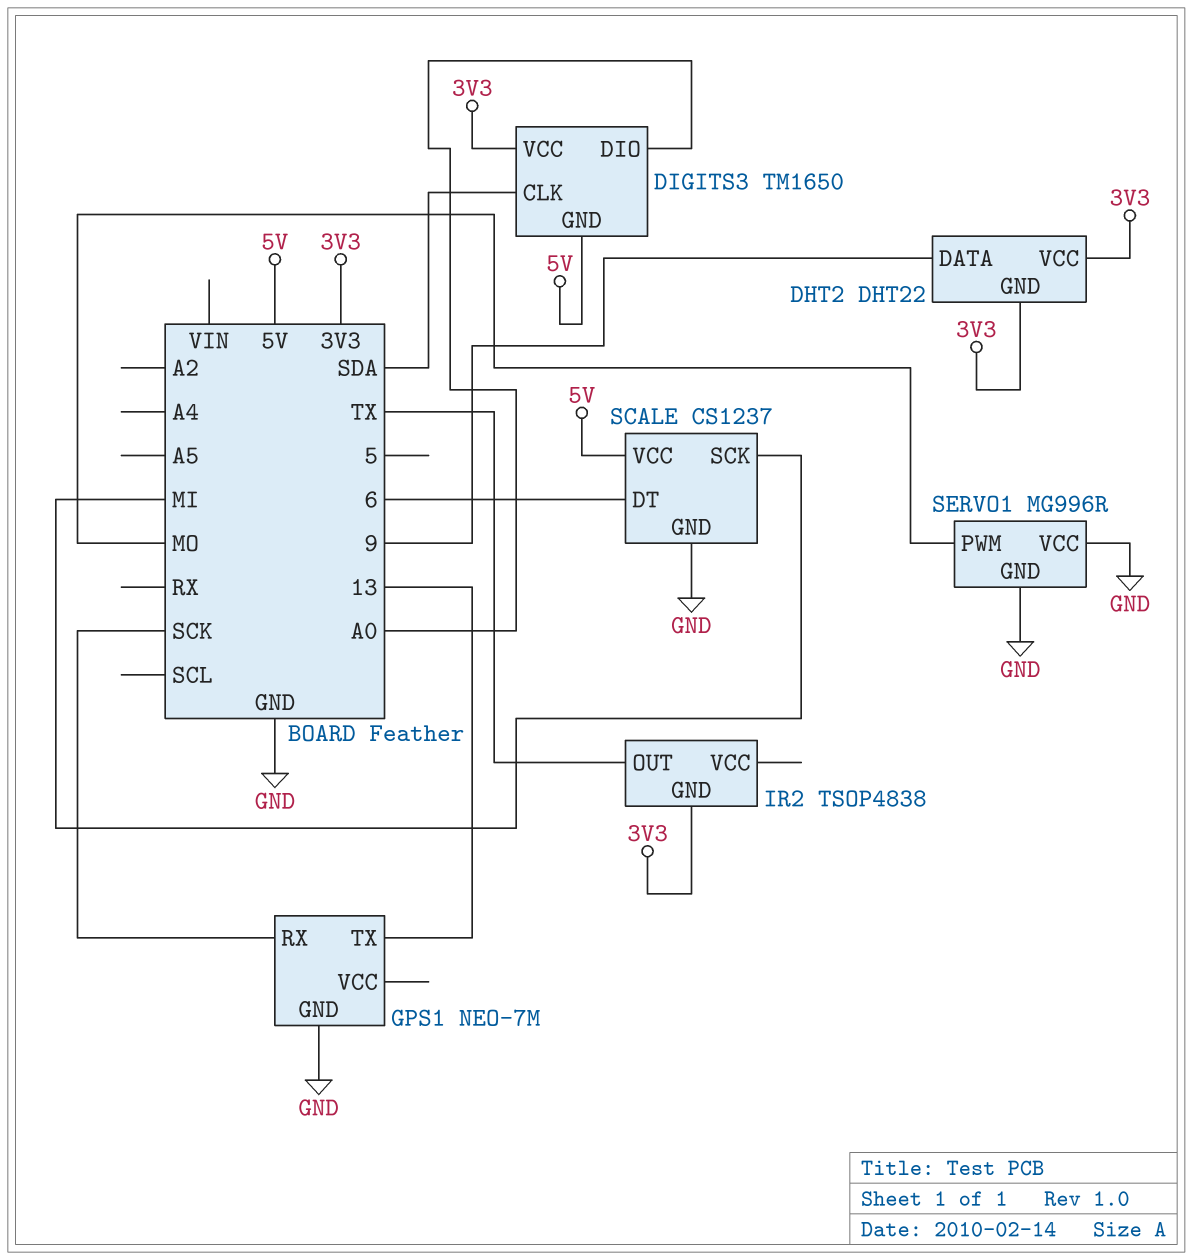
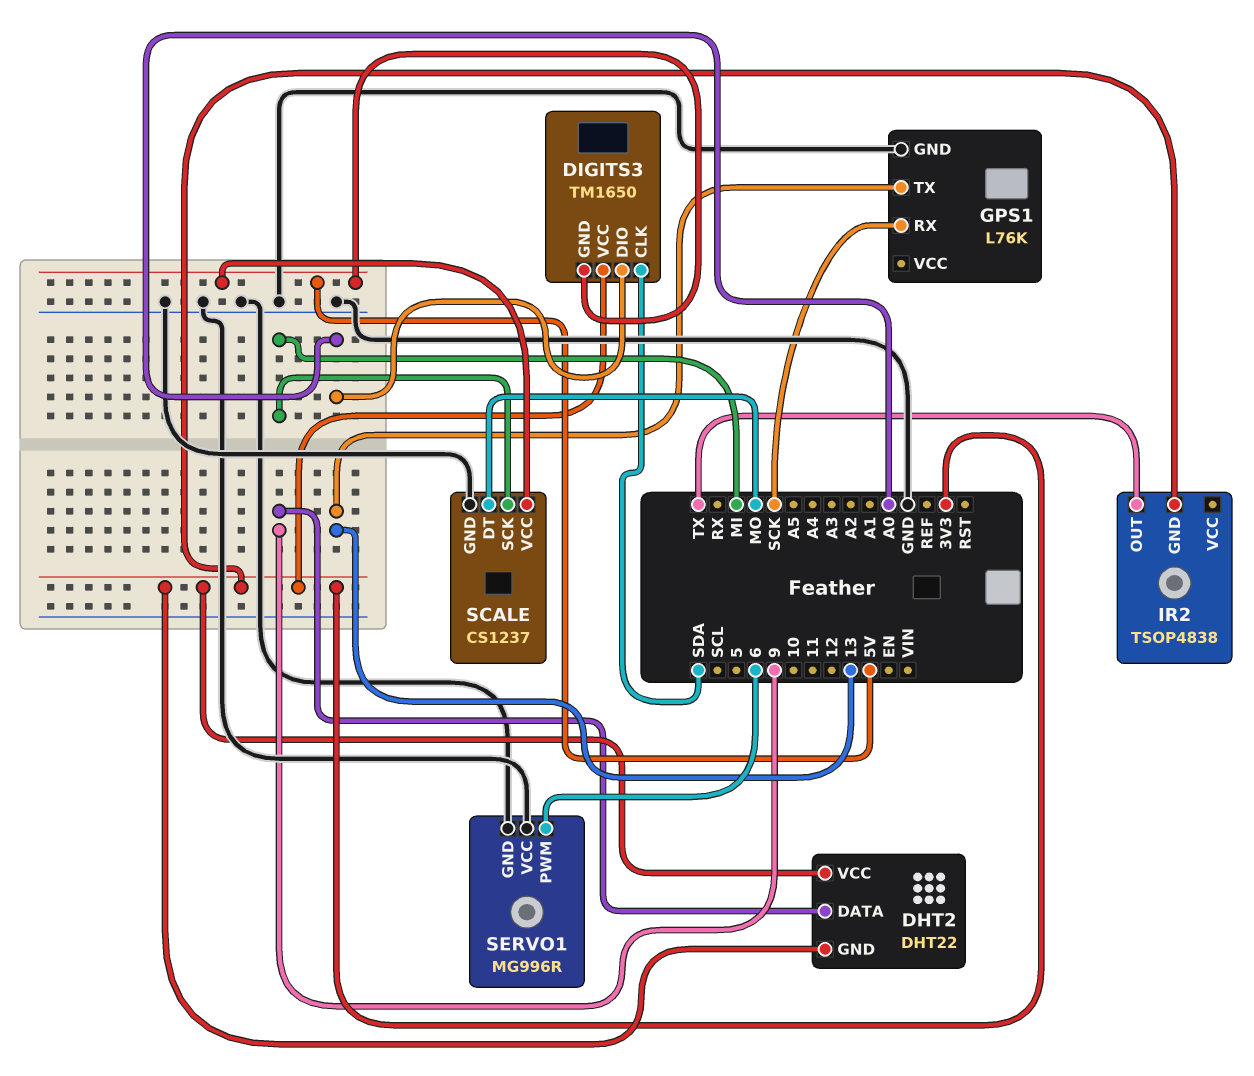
GPS1: NEO-7M -> L76K
SCALE pin DT: 6 -> MO
SERVO1 pin PWM: MO -> 6

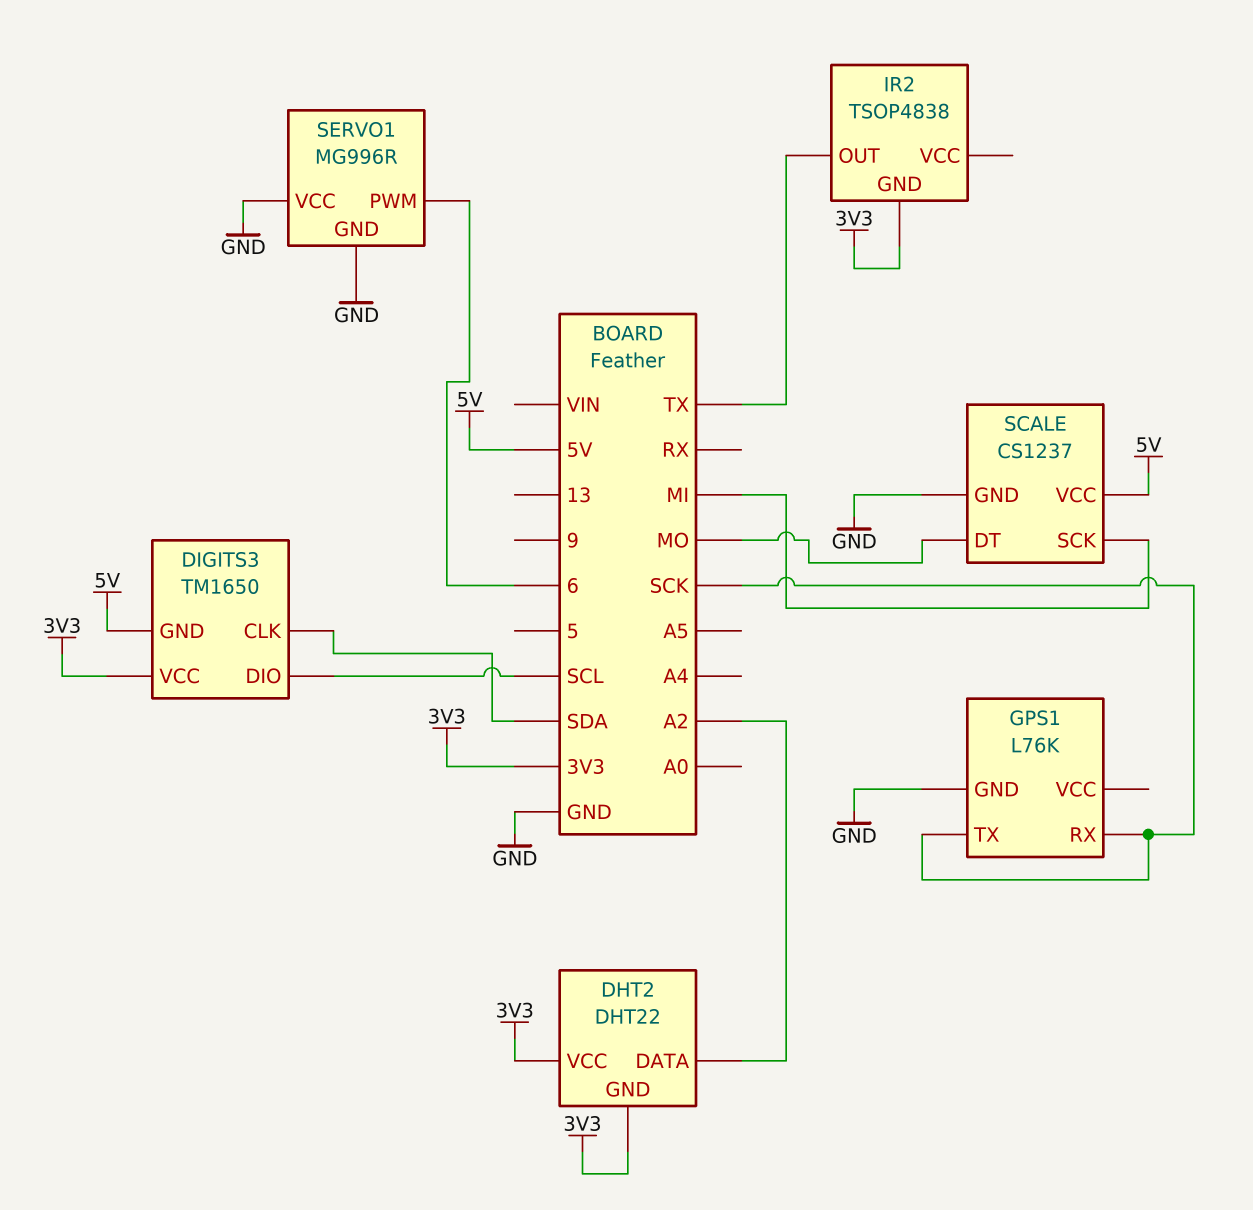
DHT2 pin DATA: 9 -> A2
DIGITS3 pin DIO: A0 -> SCL
GPS1 pin TX: 13 -> SCK

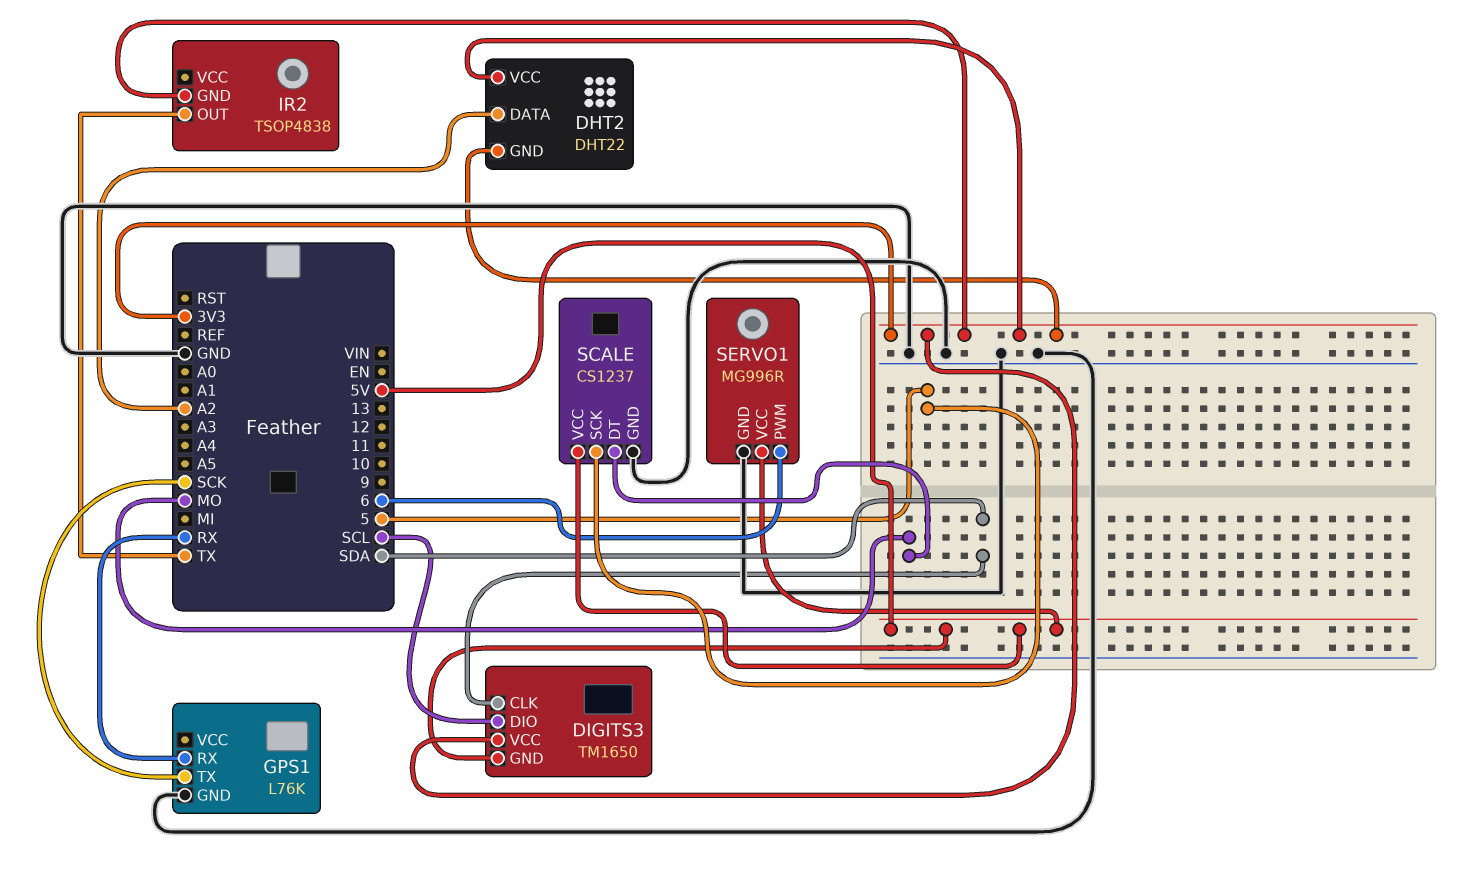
GPS1 pin RX: SCK -> RX
SCALE pin SCK: MI -> 5
SERVO1 pin VCC: GND -> 5V

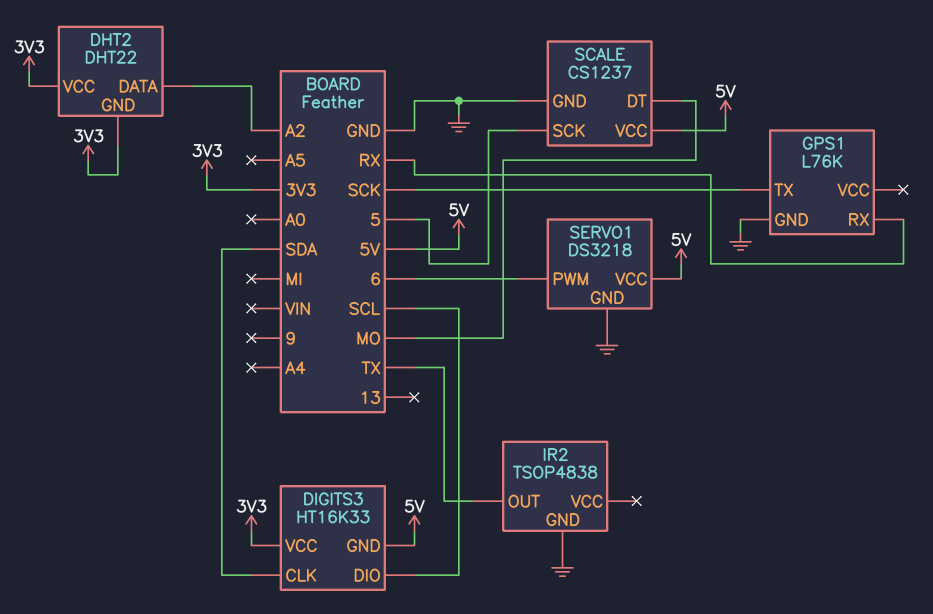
DIGITS3: TM1650 -> HT16K33
IR2 pin GND: 3V3 -> GND
SERVO1: MG996R -> DS3218

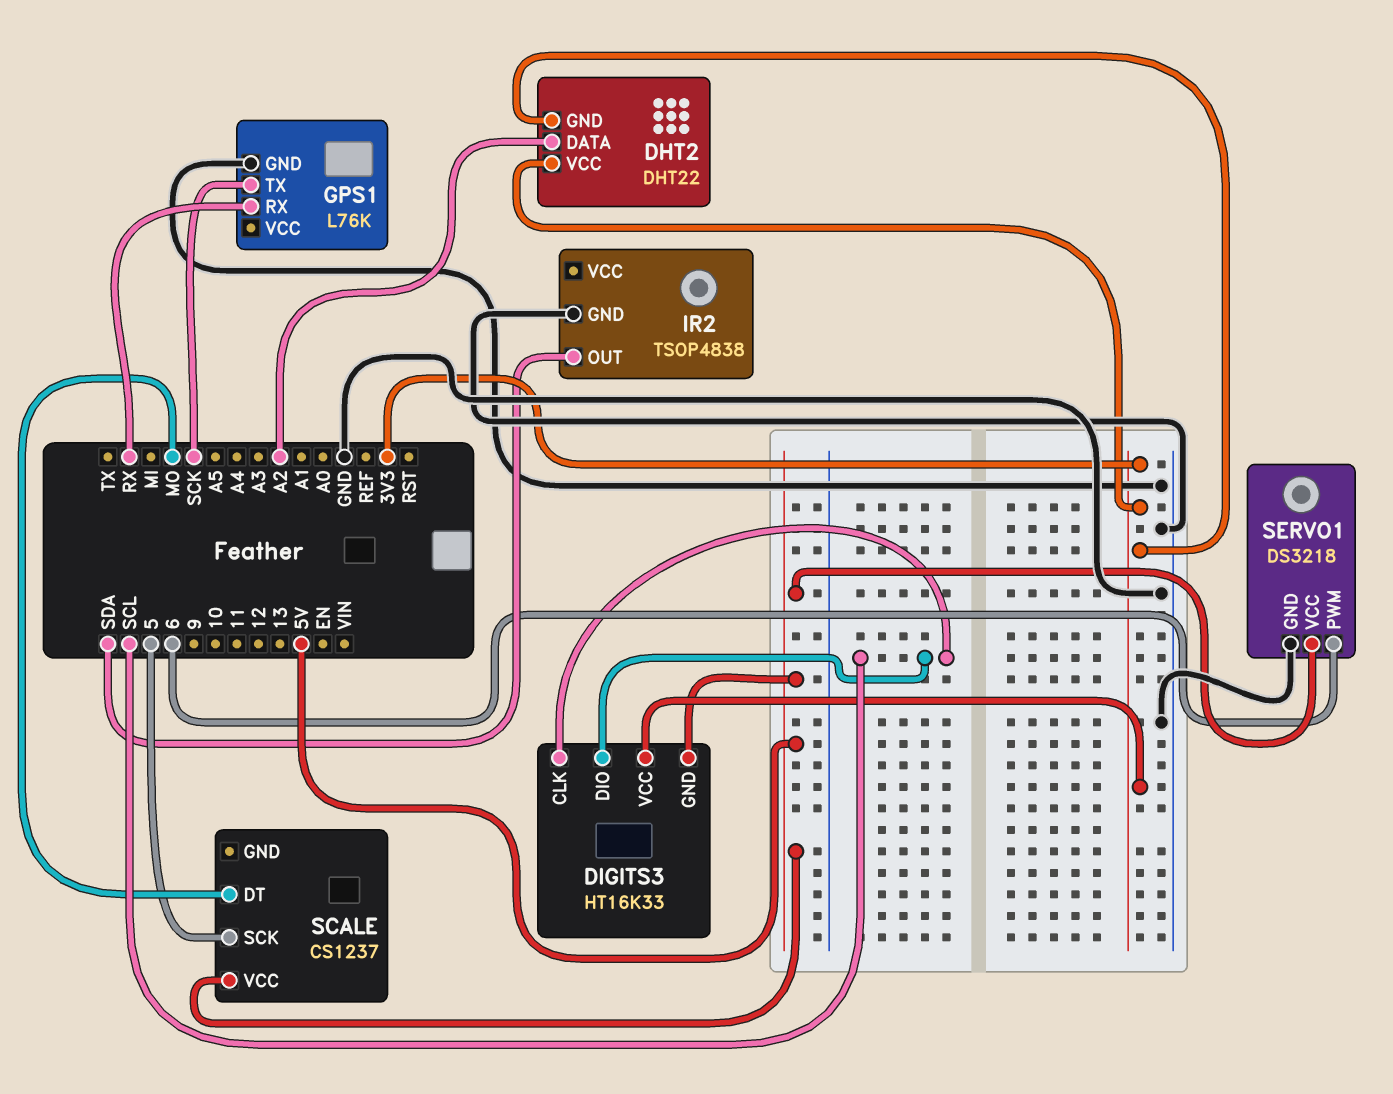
DIGITS3 pin CLK: SDA -> SCL
IR2 pin OUT: TX -> SDA
SCALE pin GND: GND -> none

